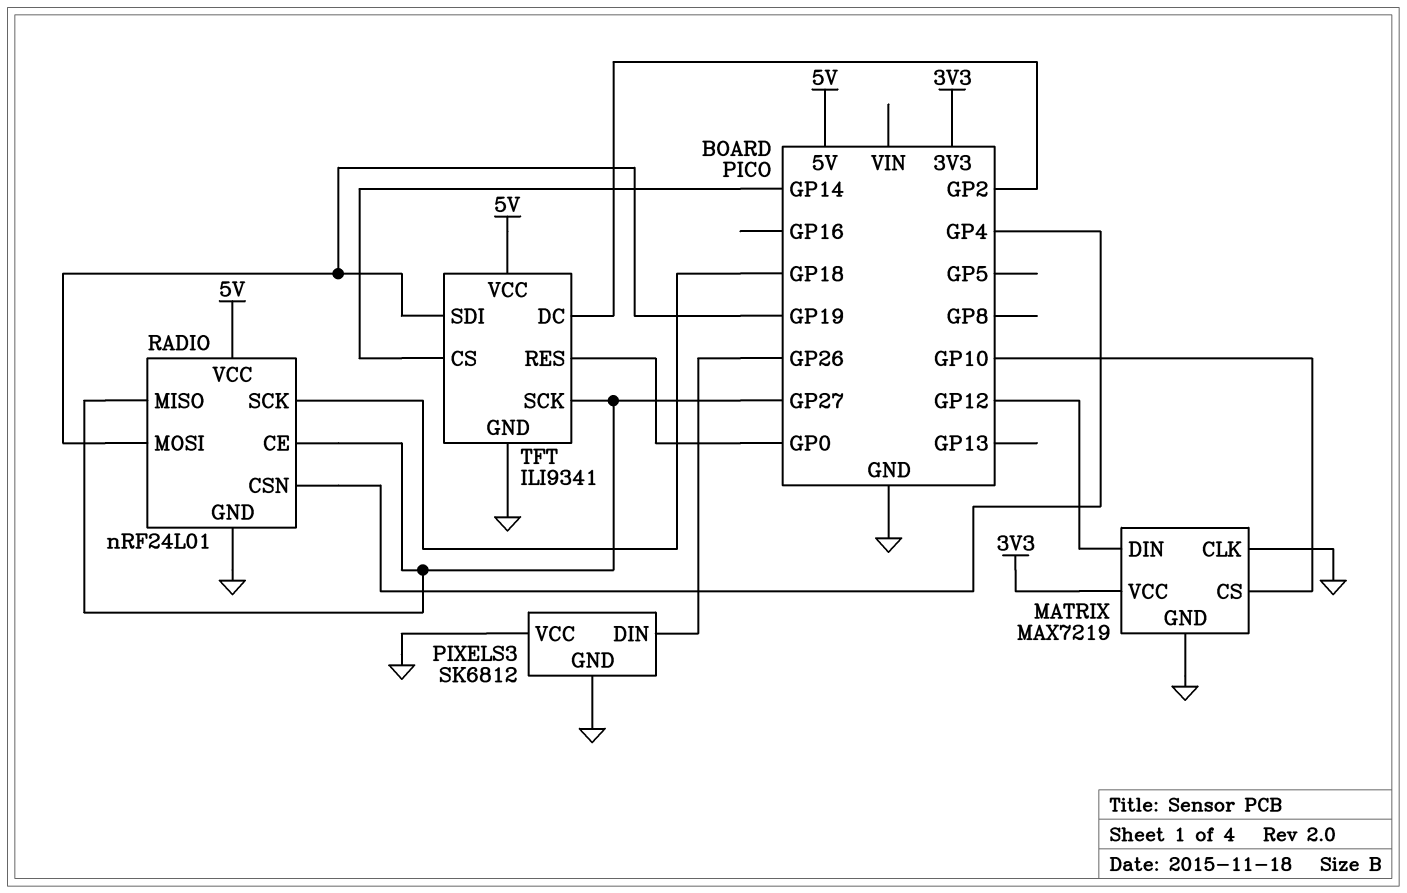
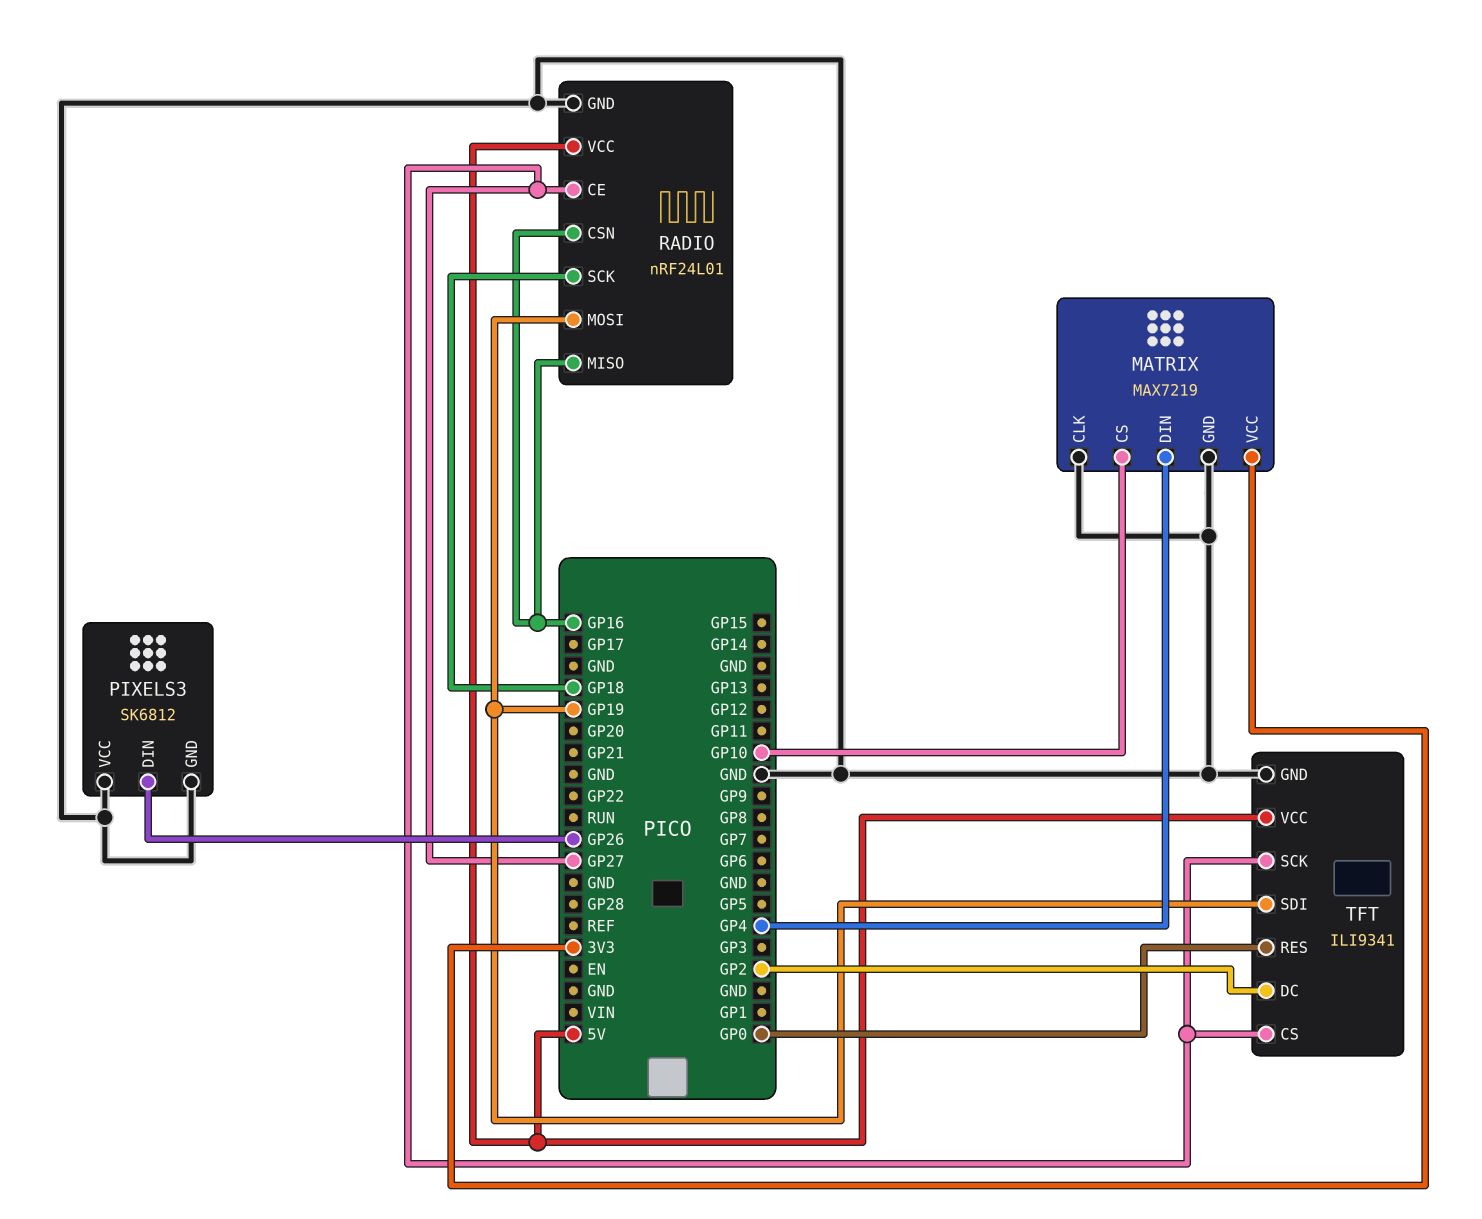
MATRIX pin DIN: GP12 -> GP4
RADIO pin CSN: GP4 -> GP16
RADIO pin MISO: GP27 -> GP16
TFT pin CS: GP14 -> GP27

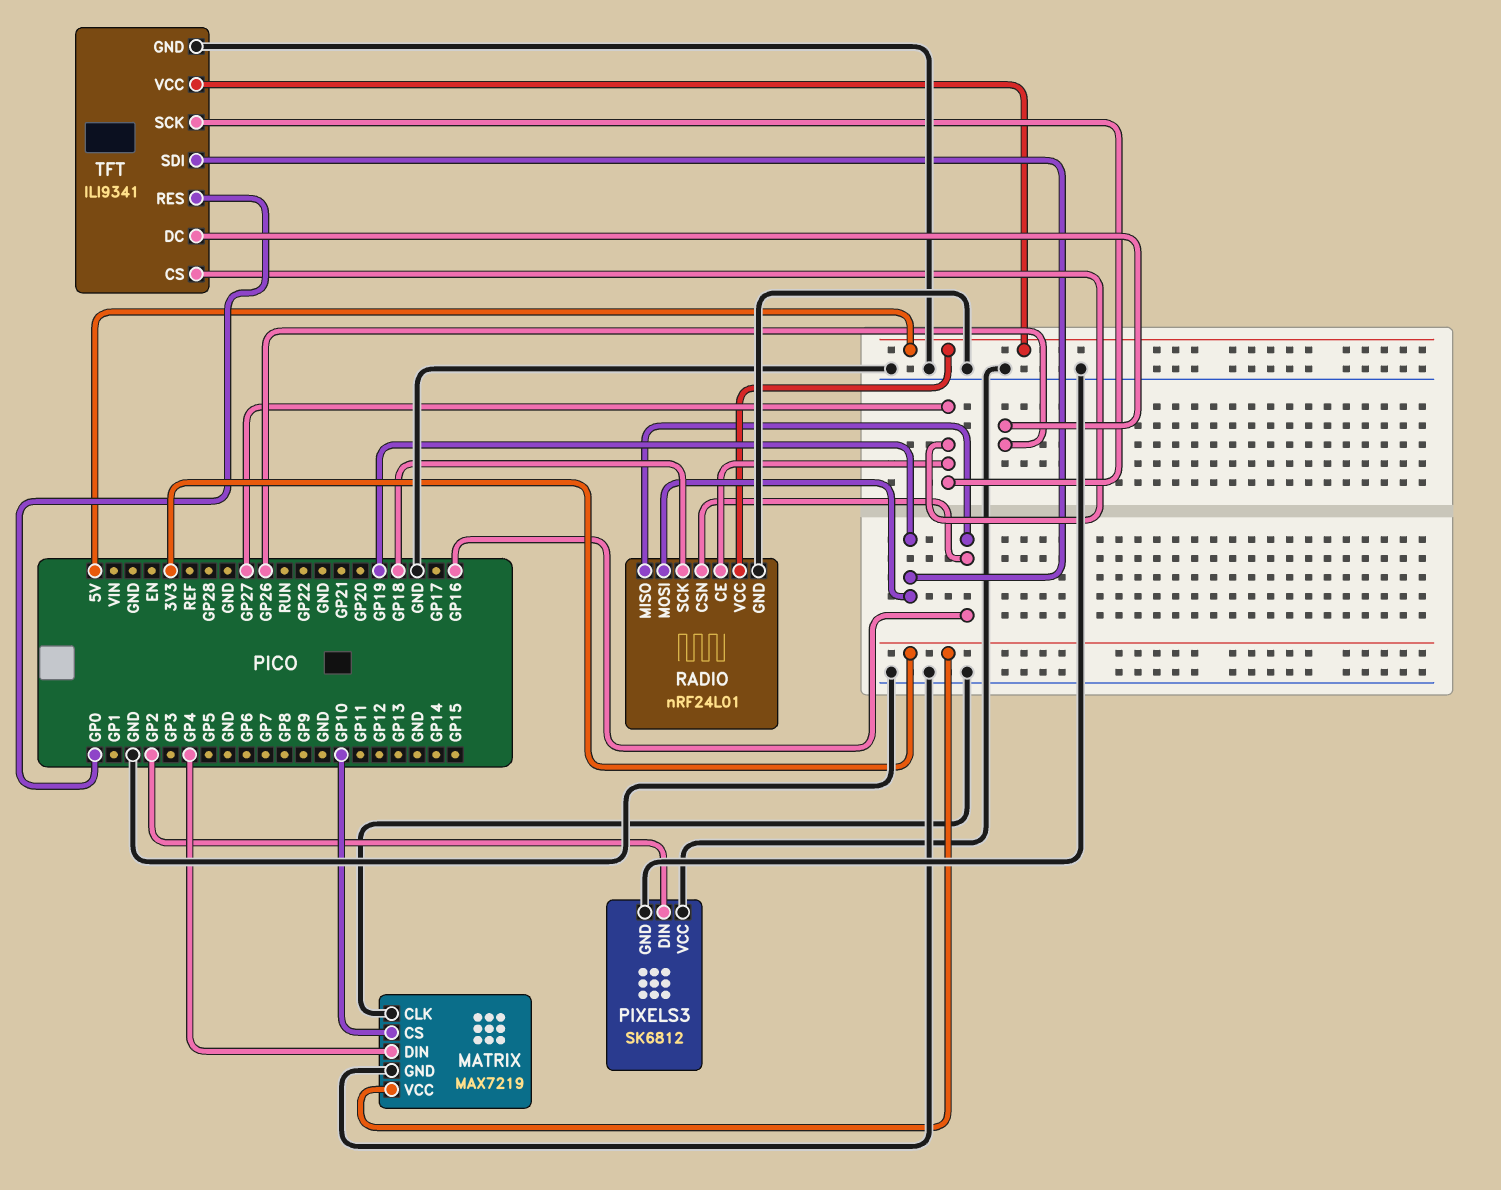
PIXELS3 pin DIN: GP26 -> GP2
TFT pin DC: GP2 -> GP26

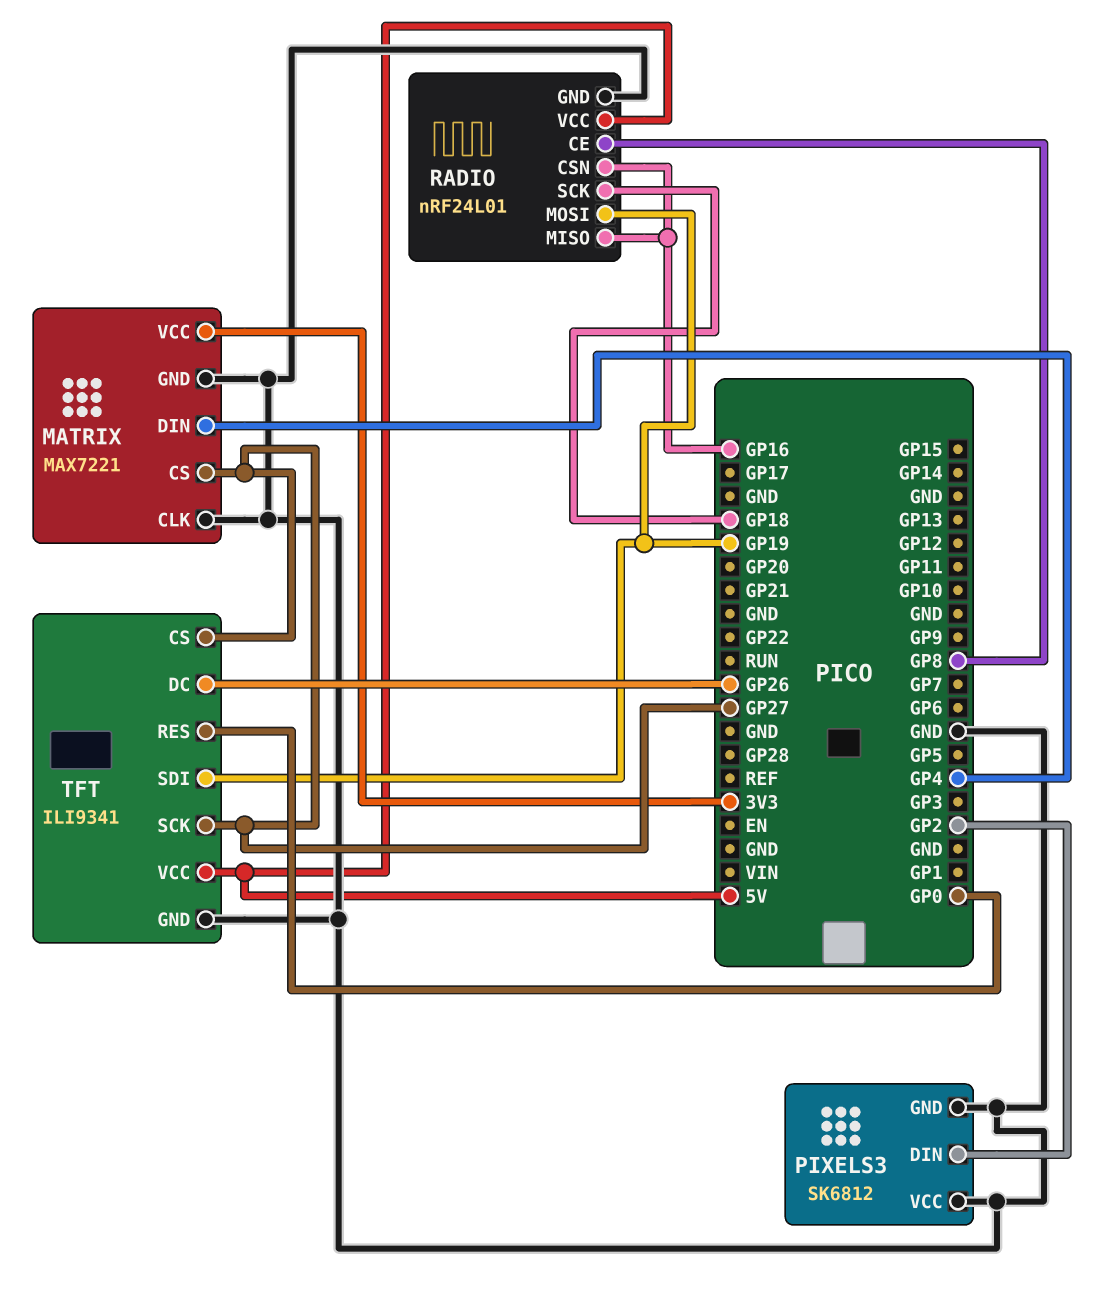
MATRIX: MAX7219 -> MAX7221
MATRIX pin CS: GP10 -> GP27
RADIO pin CE: GP27 -> GP8

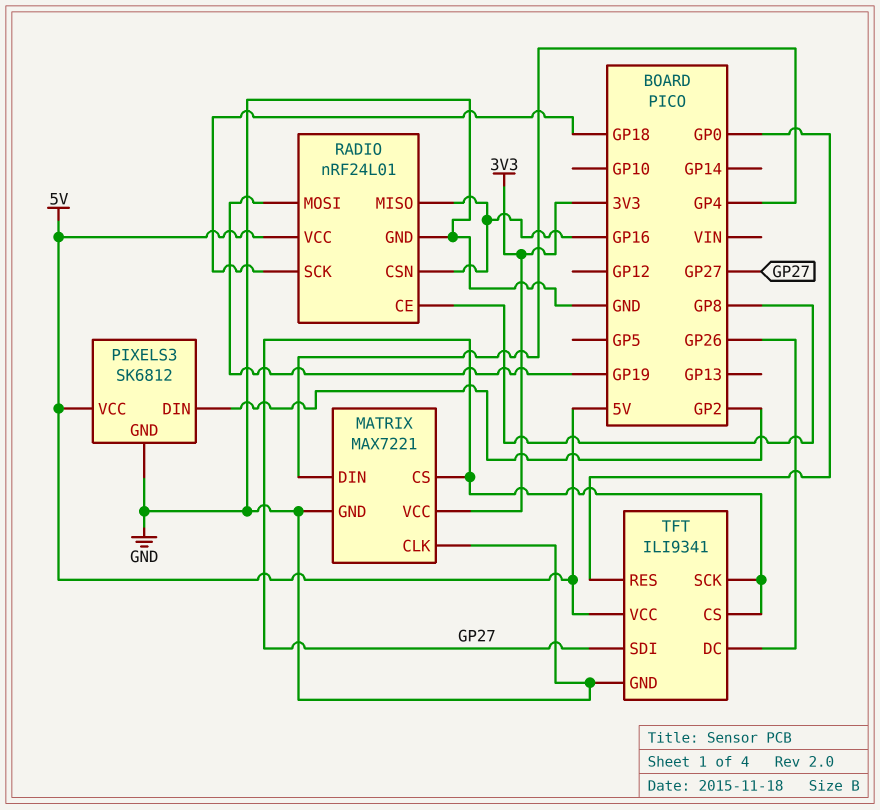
PIXELS3 pin VCC: GND -> 5V
TFT pin SDI: GP19 -> GP27

